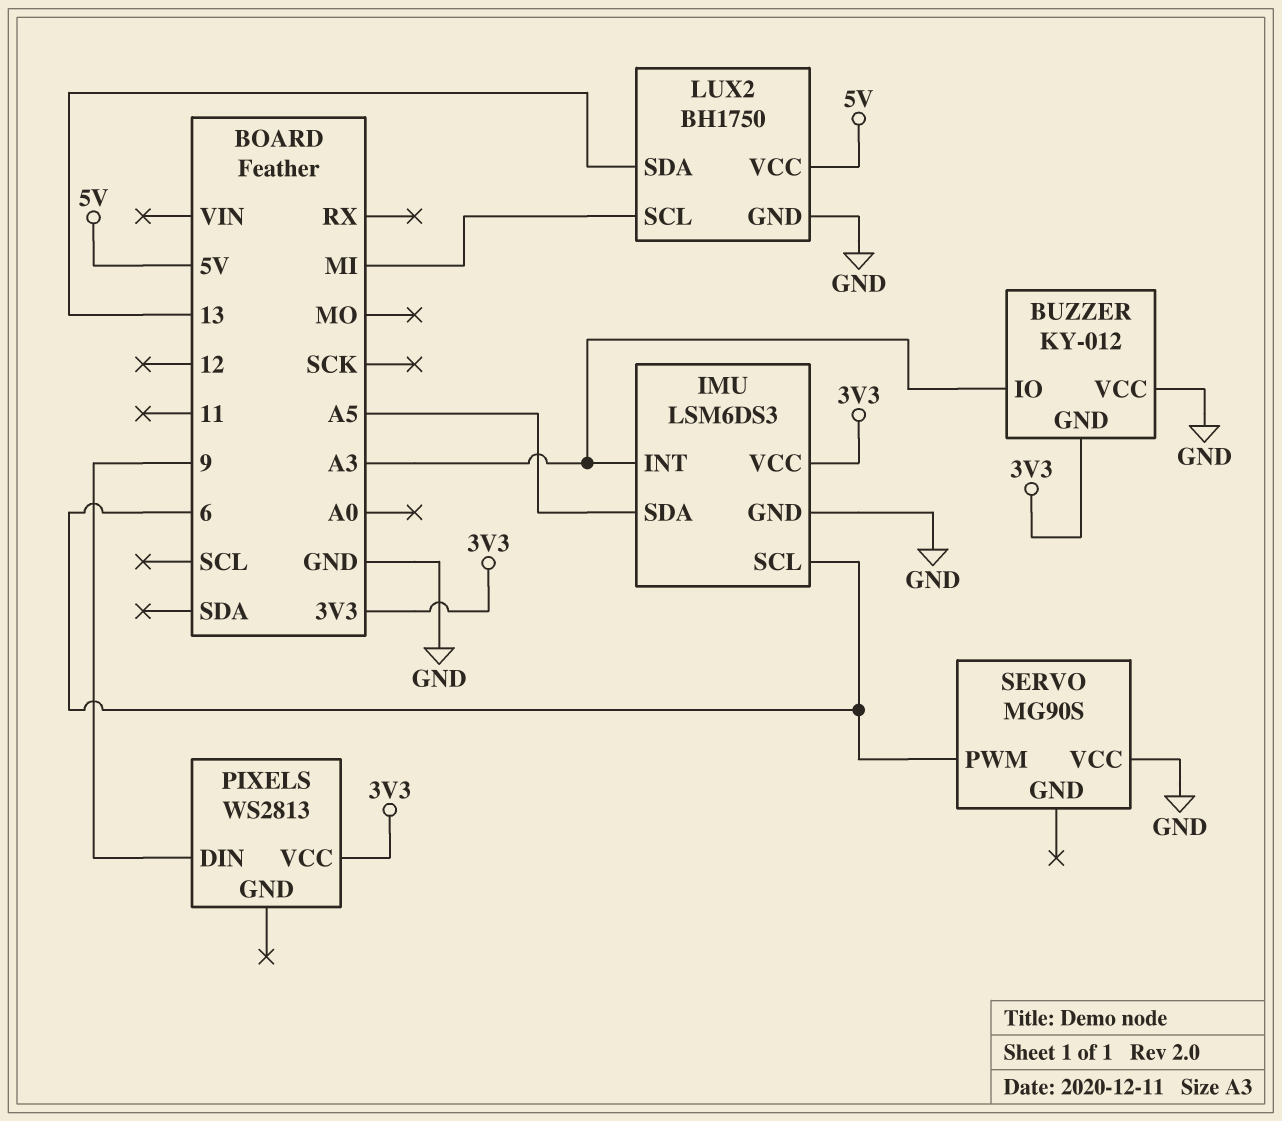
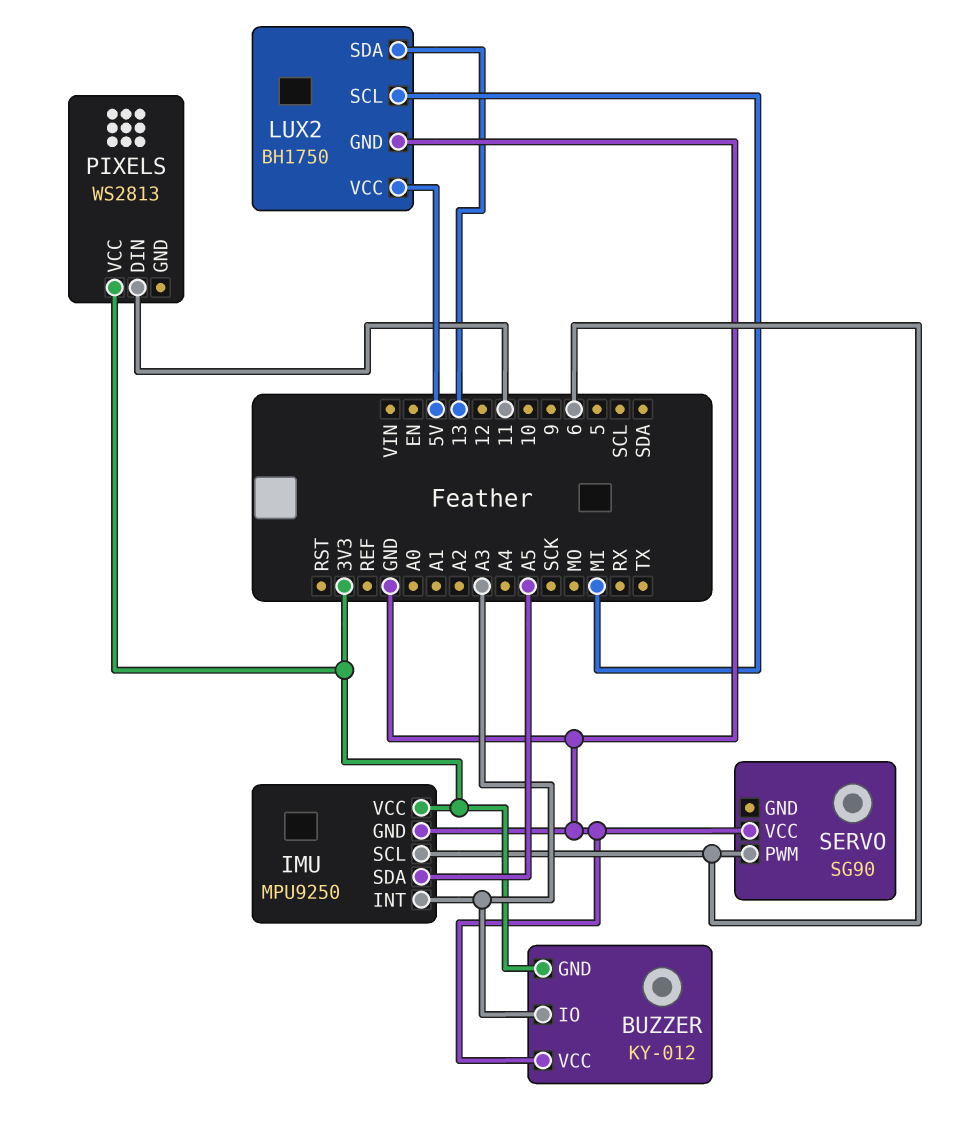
IMU: LSM6DS3 -> MPU9250
PIXELS pin DIN: 9 -> 11
SERVO: MG90S -> SG90

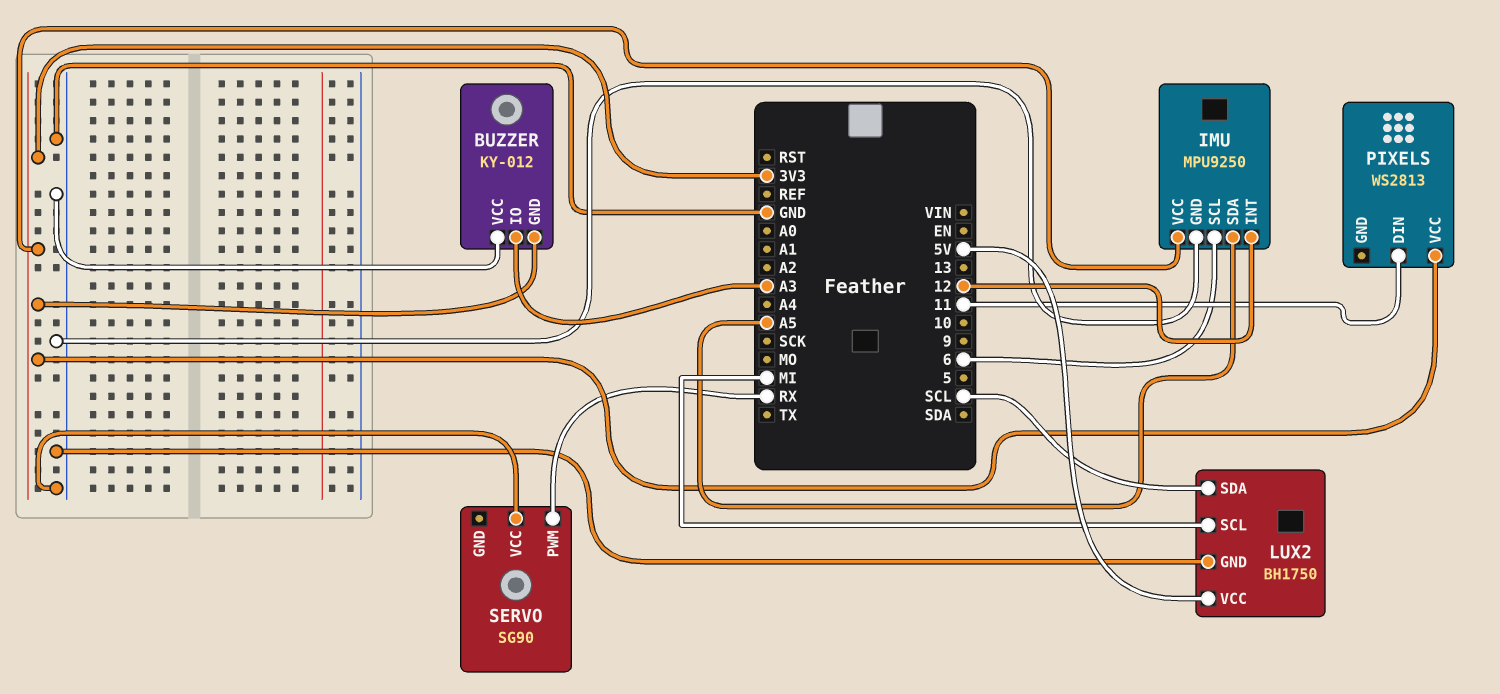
IMU pin INT: A3 -> 12
LUX2 pin SDA: 13 -> SCL
SERVO pin PWM: 6 -> RX

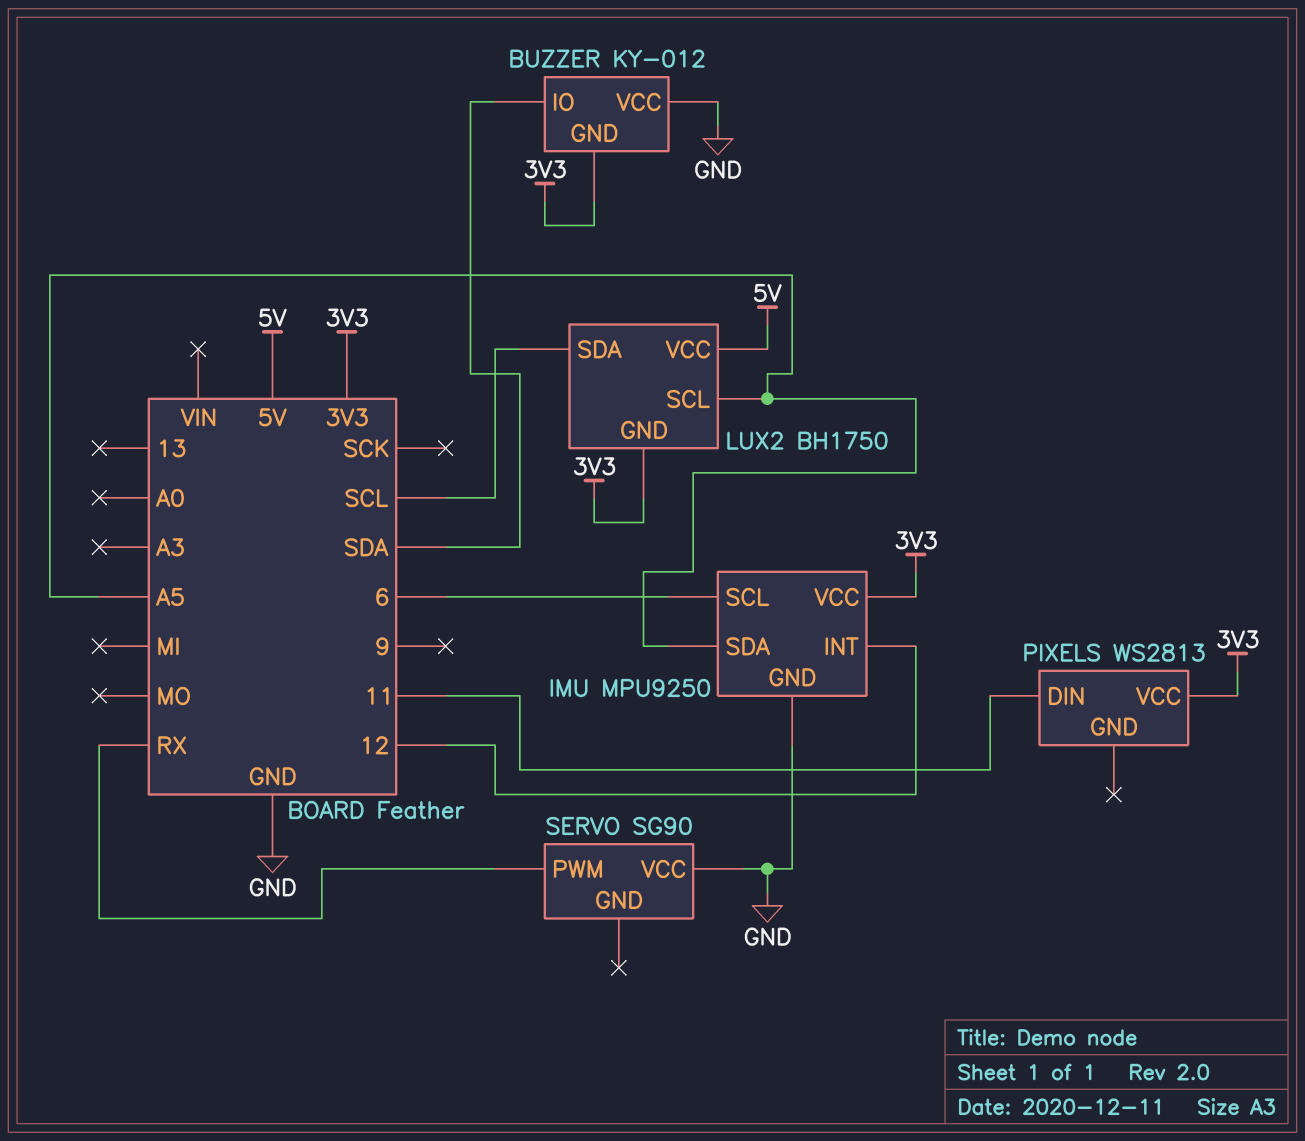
BUZZER pin IO: A3 -> SDA
LUX2 pin GND: GND -> 3V3
LUX2 pin SCL: MI -> A5

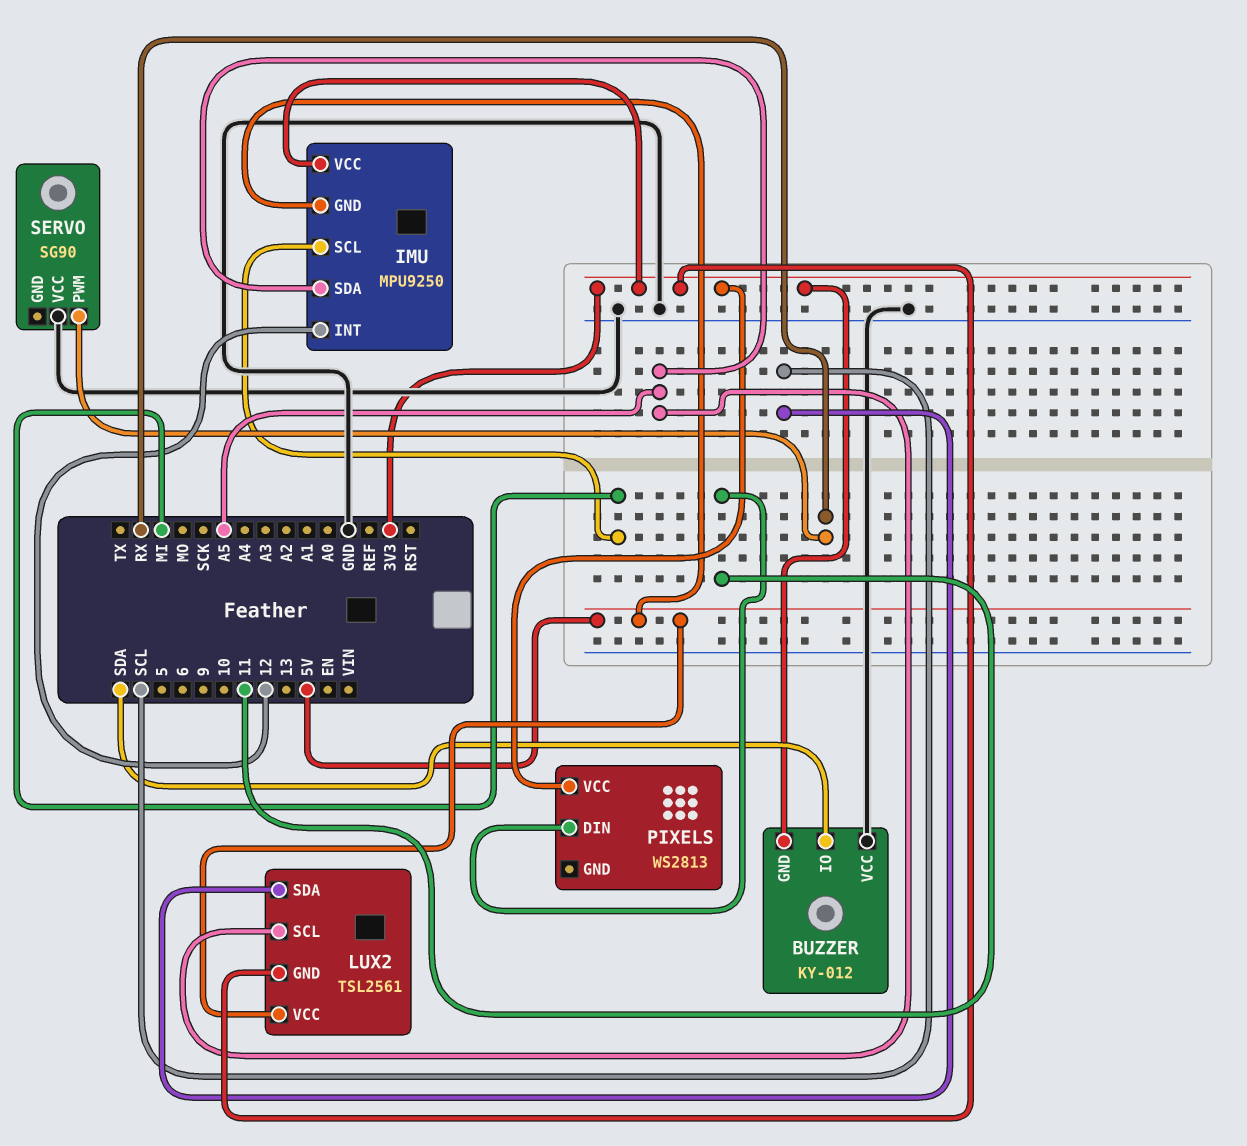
IMU pin GND: GND -> 5V
IMU pin SCL: 6 -> MI
LUX2: BH1750 -> TSL2561

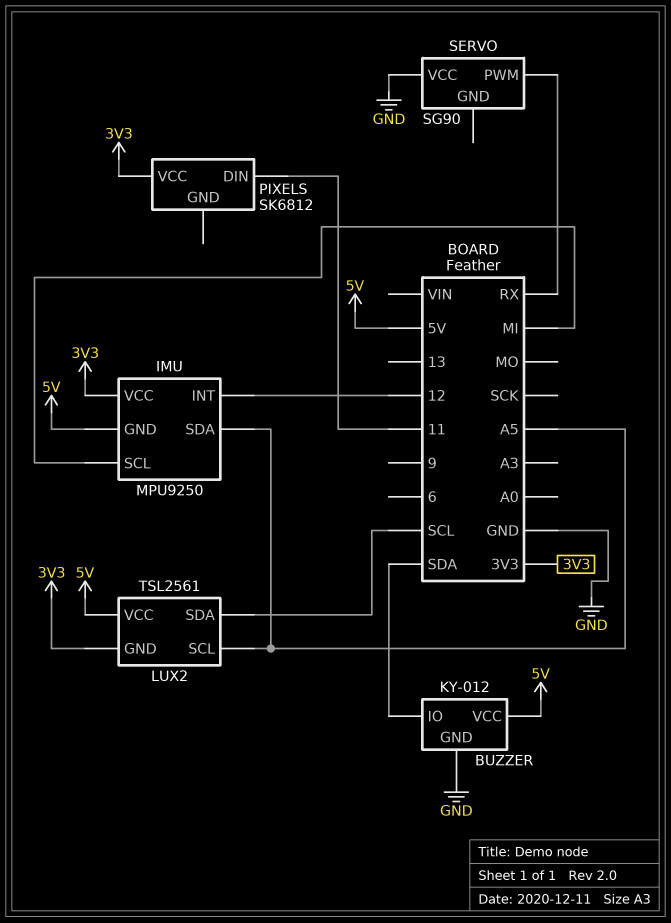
BUZZER pin GND: 3V3 -> GND
BUZZER pin VCC: GND -> 5V
PIXELS: WS2813 -> SK6812

